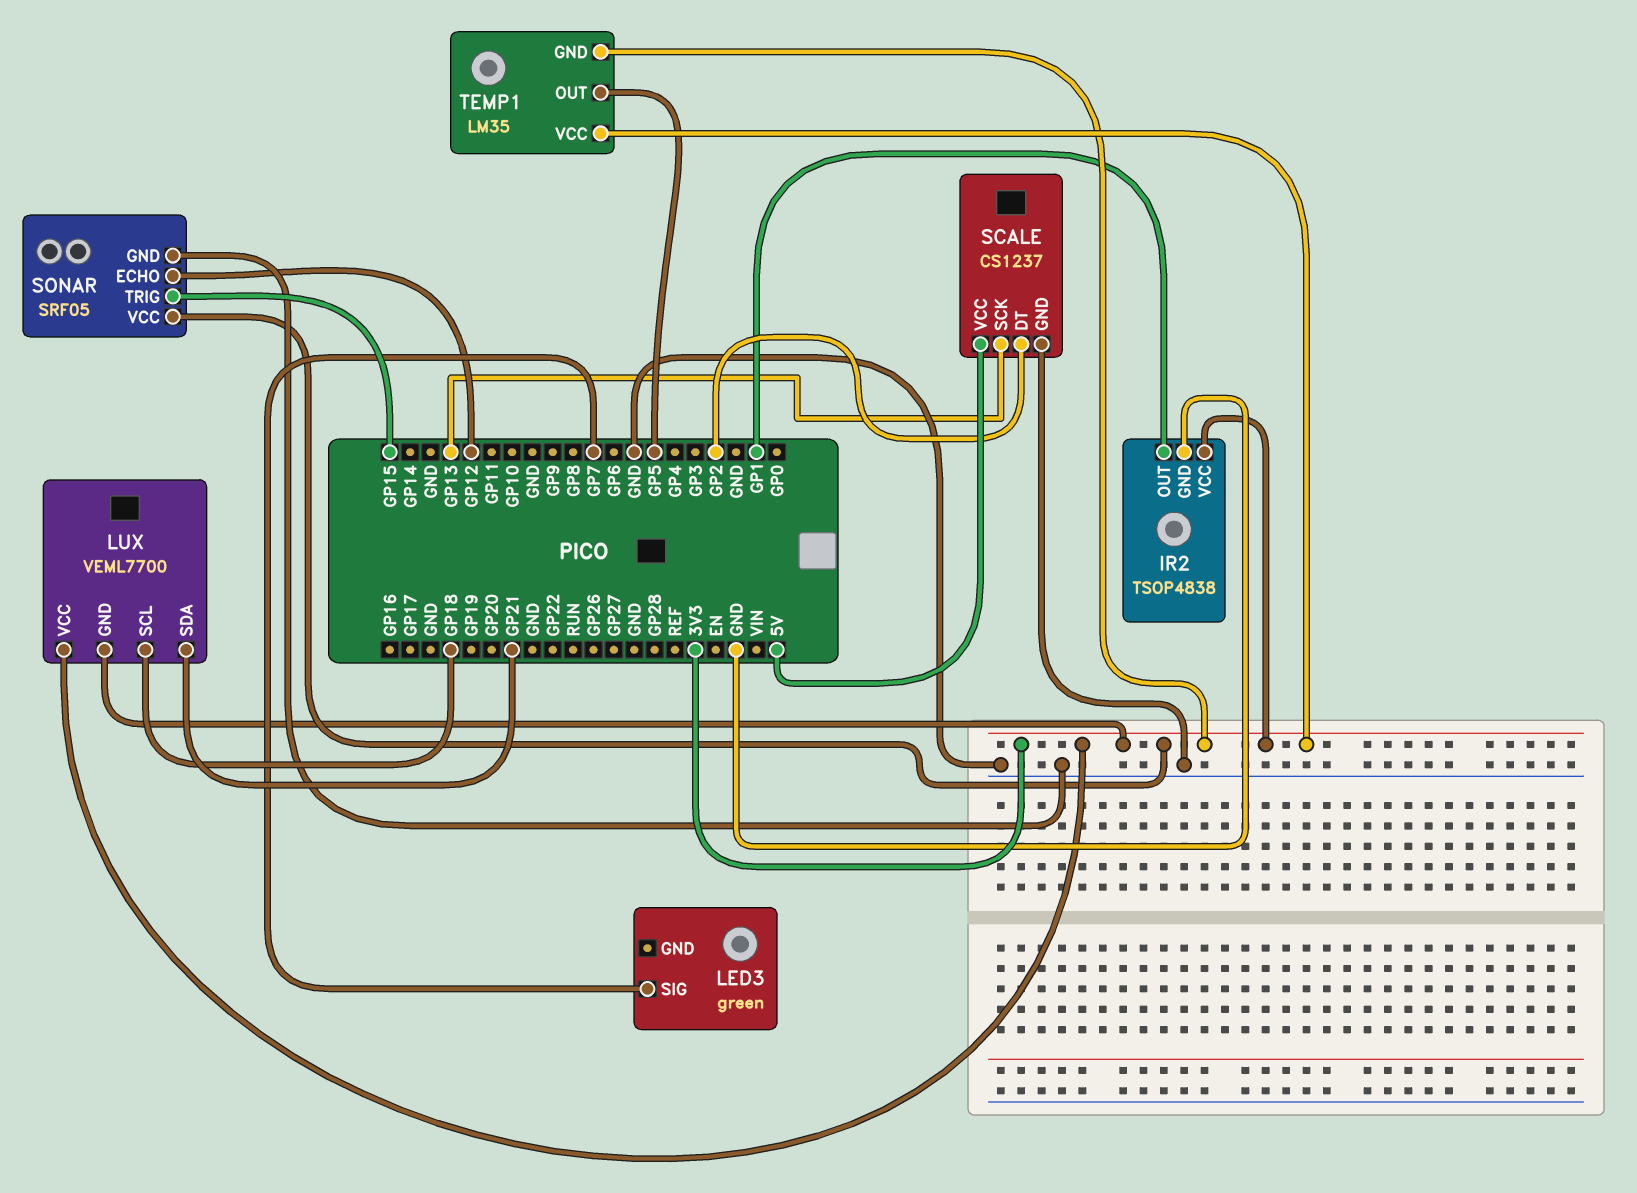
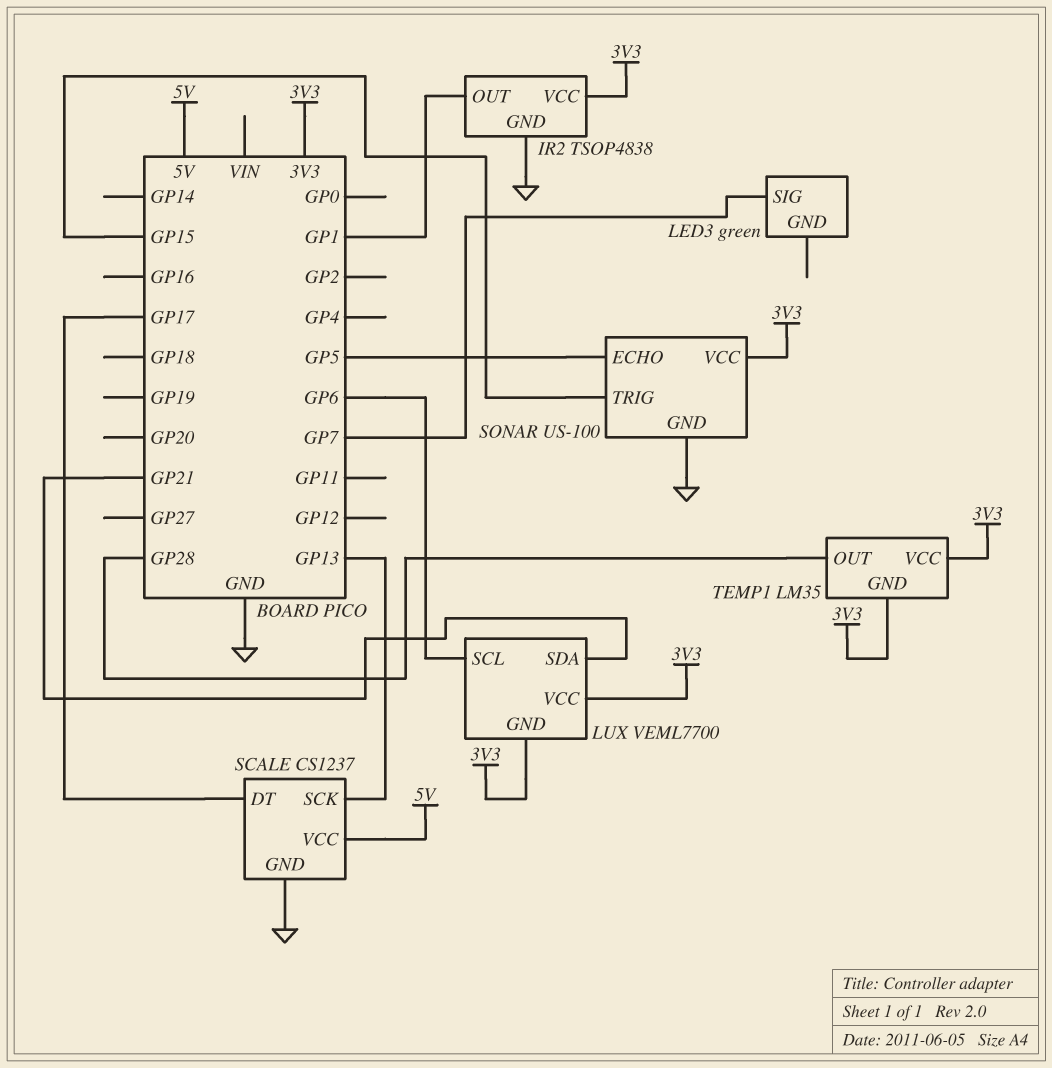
LUX pin SCL: GP18 -> GP6
SCALE pin DT: GP2 -> GP17
SONAR: SRF05 -> US-100
SONAR pin ECHO: GP12 -> GP5
TEMP1 pin OUT: GP5 -> GP28

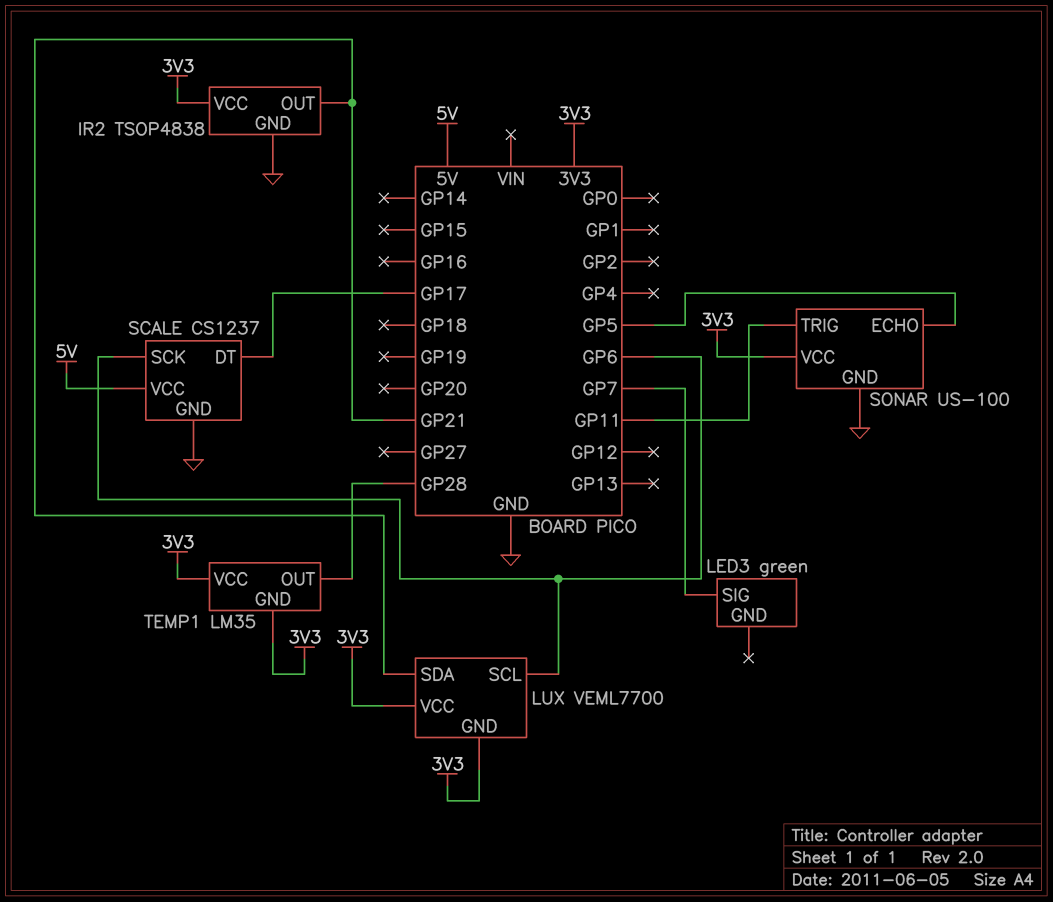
IR2 pin OUT: GP1 -> GP21
SCALE pin SCK: GP13 -> GP6
SONAR pin TRIG: GP15 -> GP11

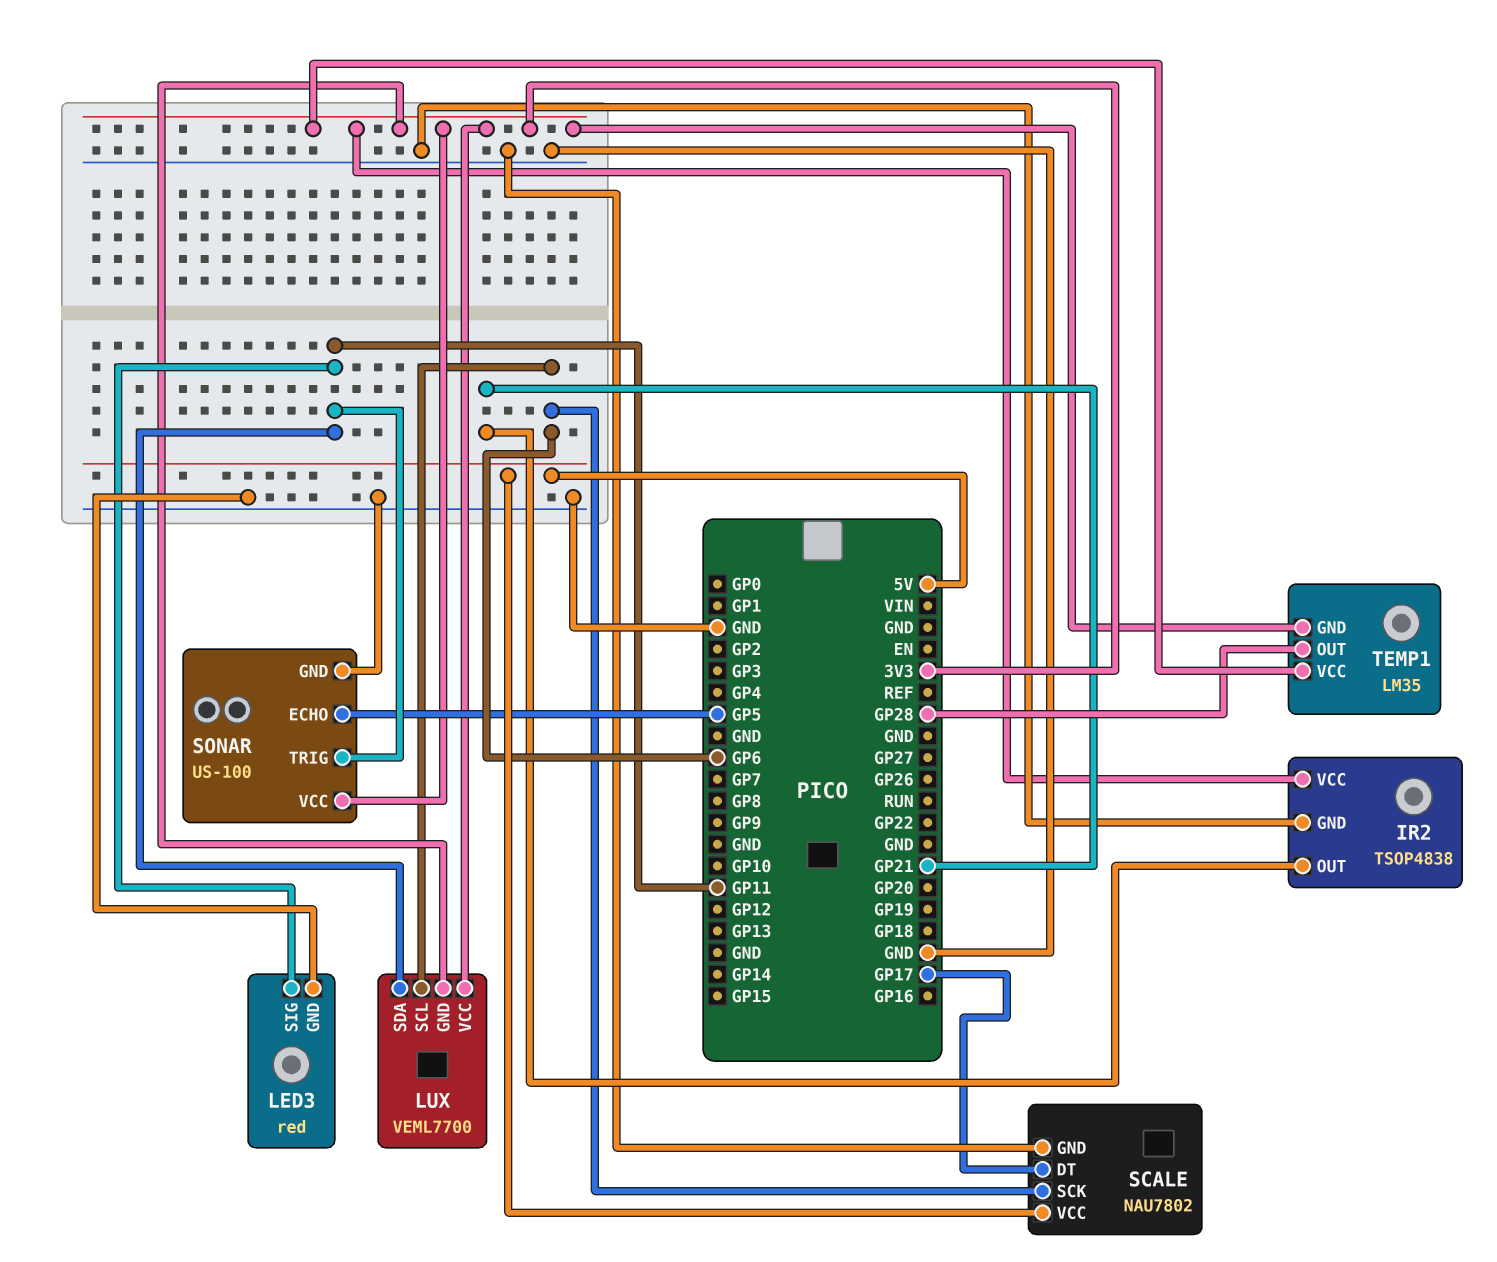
LED3: green -> red
LED3 pin GND: none -> GND
LED3 pin SIG: GP7 -> GP11
LUX pin SDA: GP21 -> GP11
SCALE: CS1237 -> NAU7802

